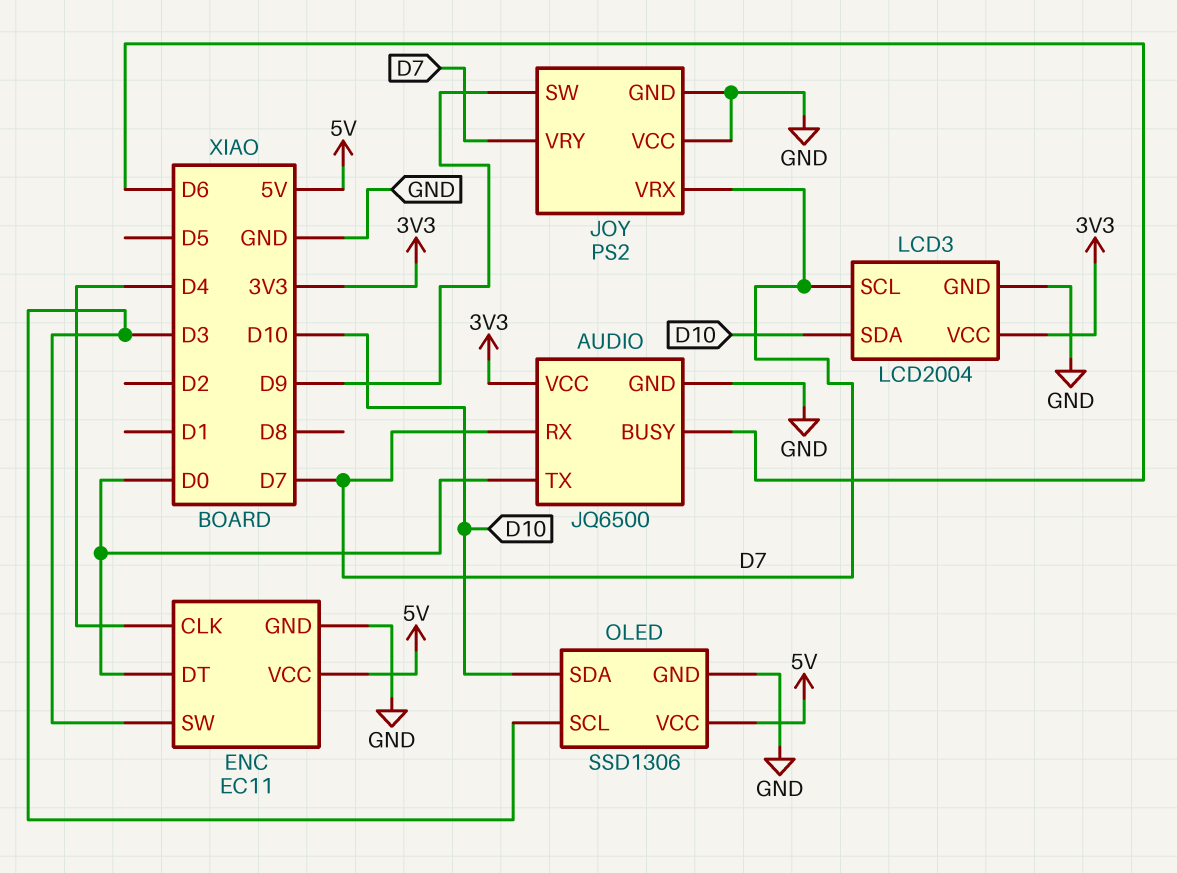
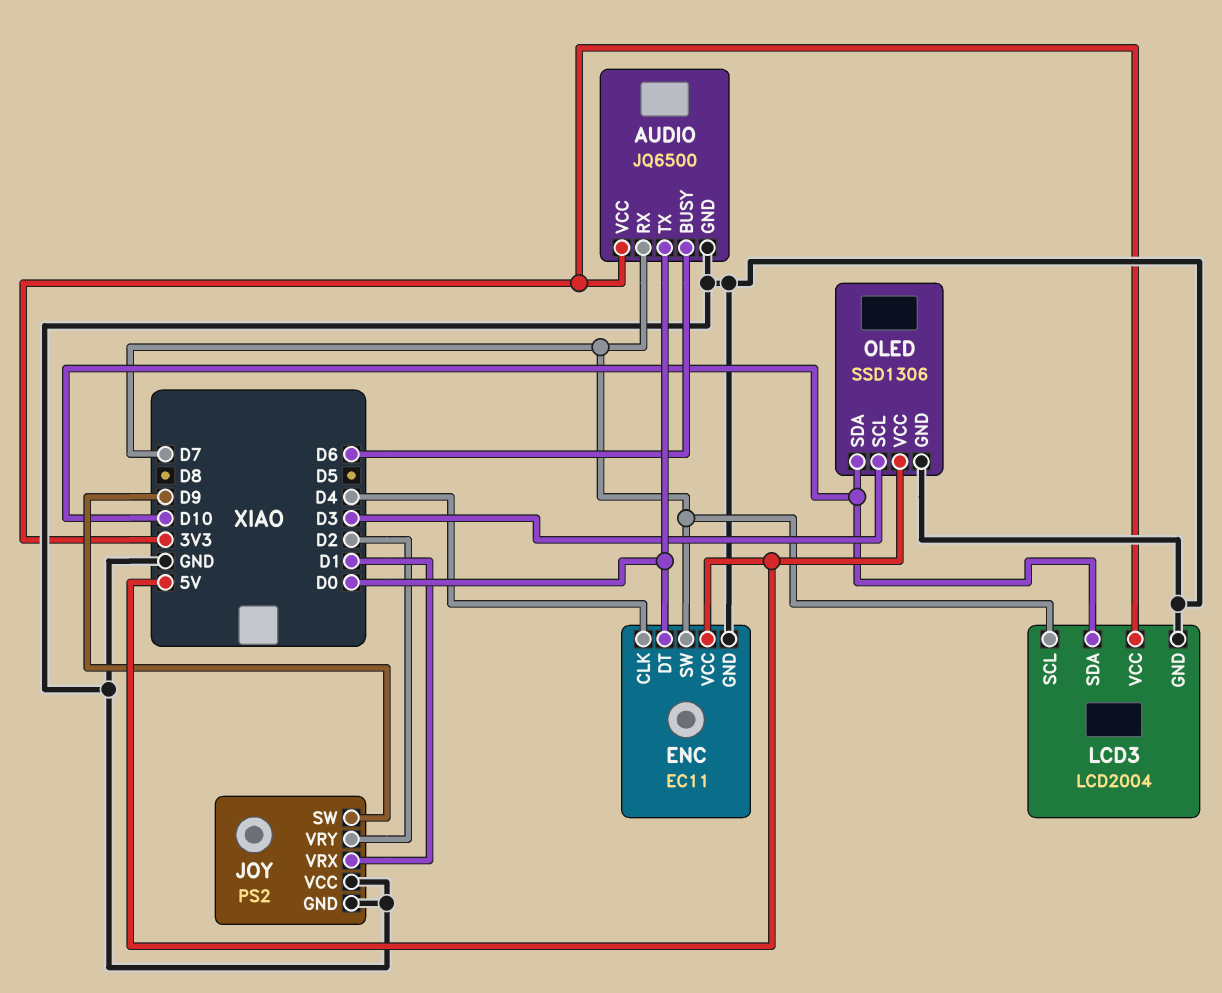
ENC pin SW: D3 -> D7
JOY pin VRX: D7 -> D1
JOY pin VRY: D7 -> D2

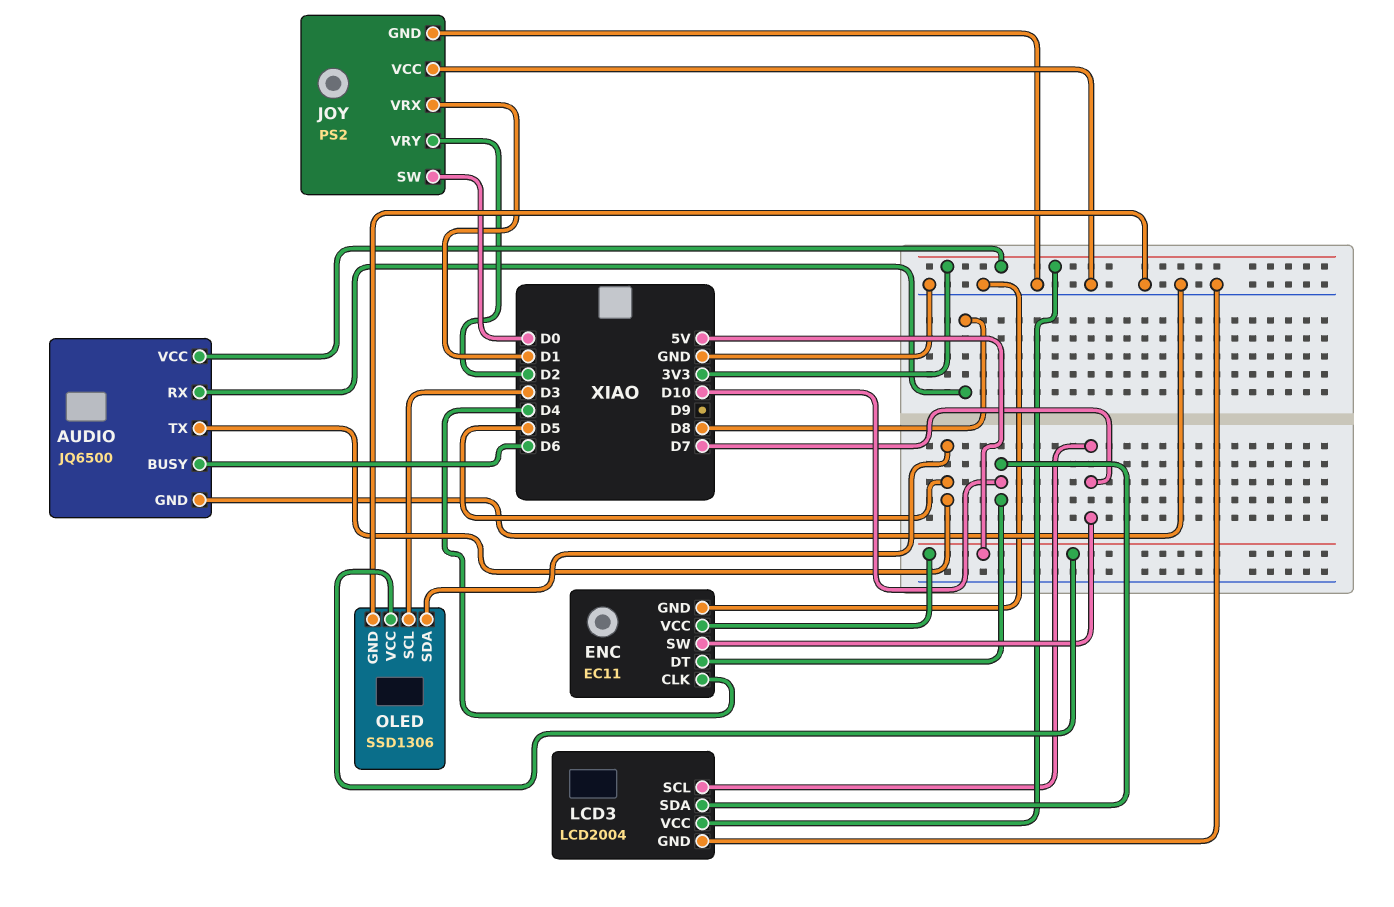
AUDIO pin RX: D7 -> D8
AUDIO pin TX: D0 -> D5
ENC pin DT: D0 -> D10
JOY pin SW: D9 -> D0
OLED pin SDA: D10 -> D5

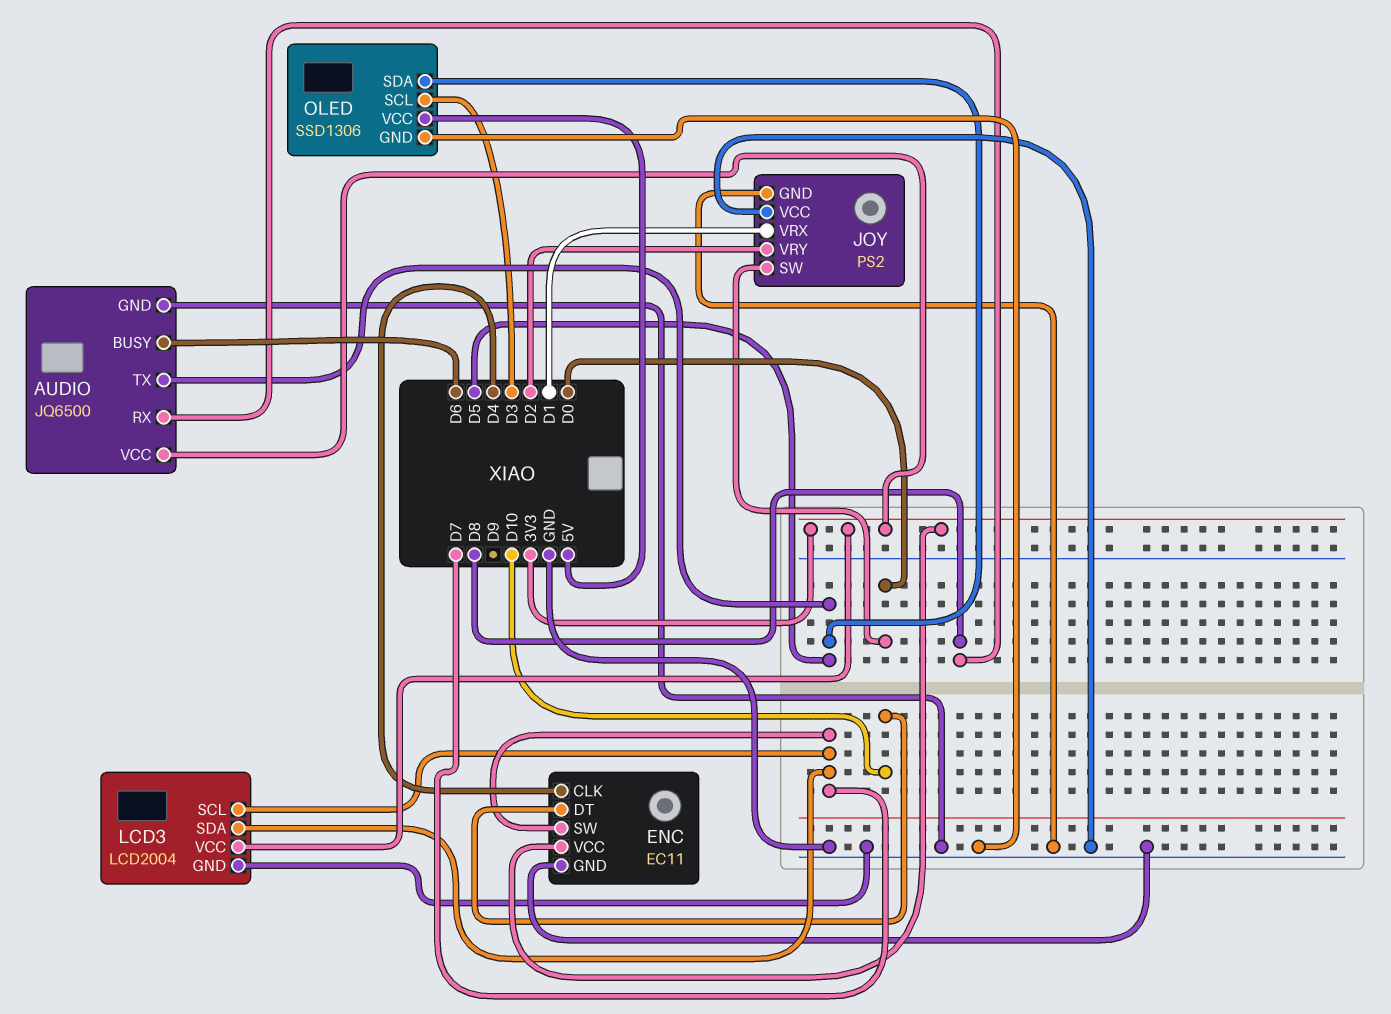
ENC pin VCC: 5V -> 3V3
LCD3 pin SDA: D10 -> D7

